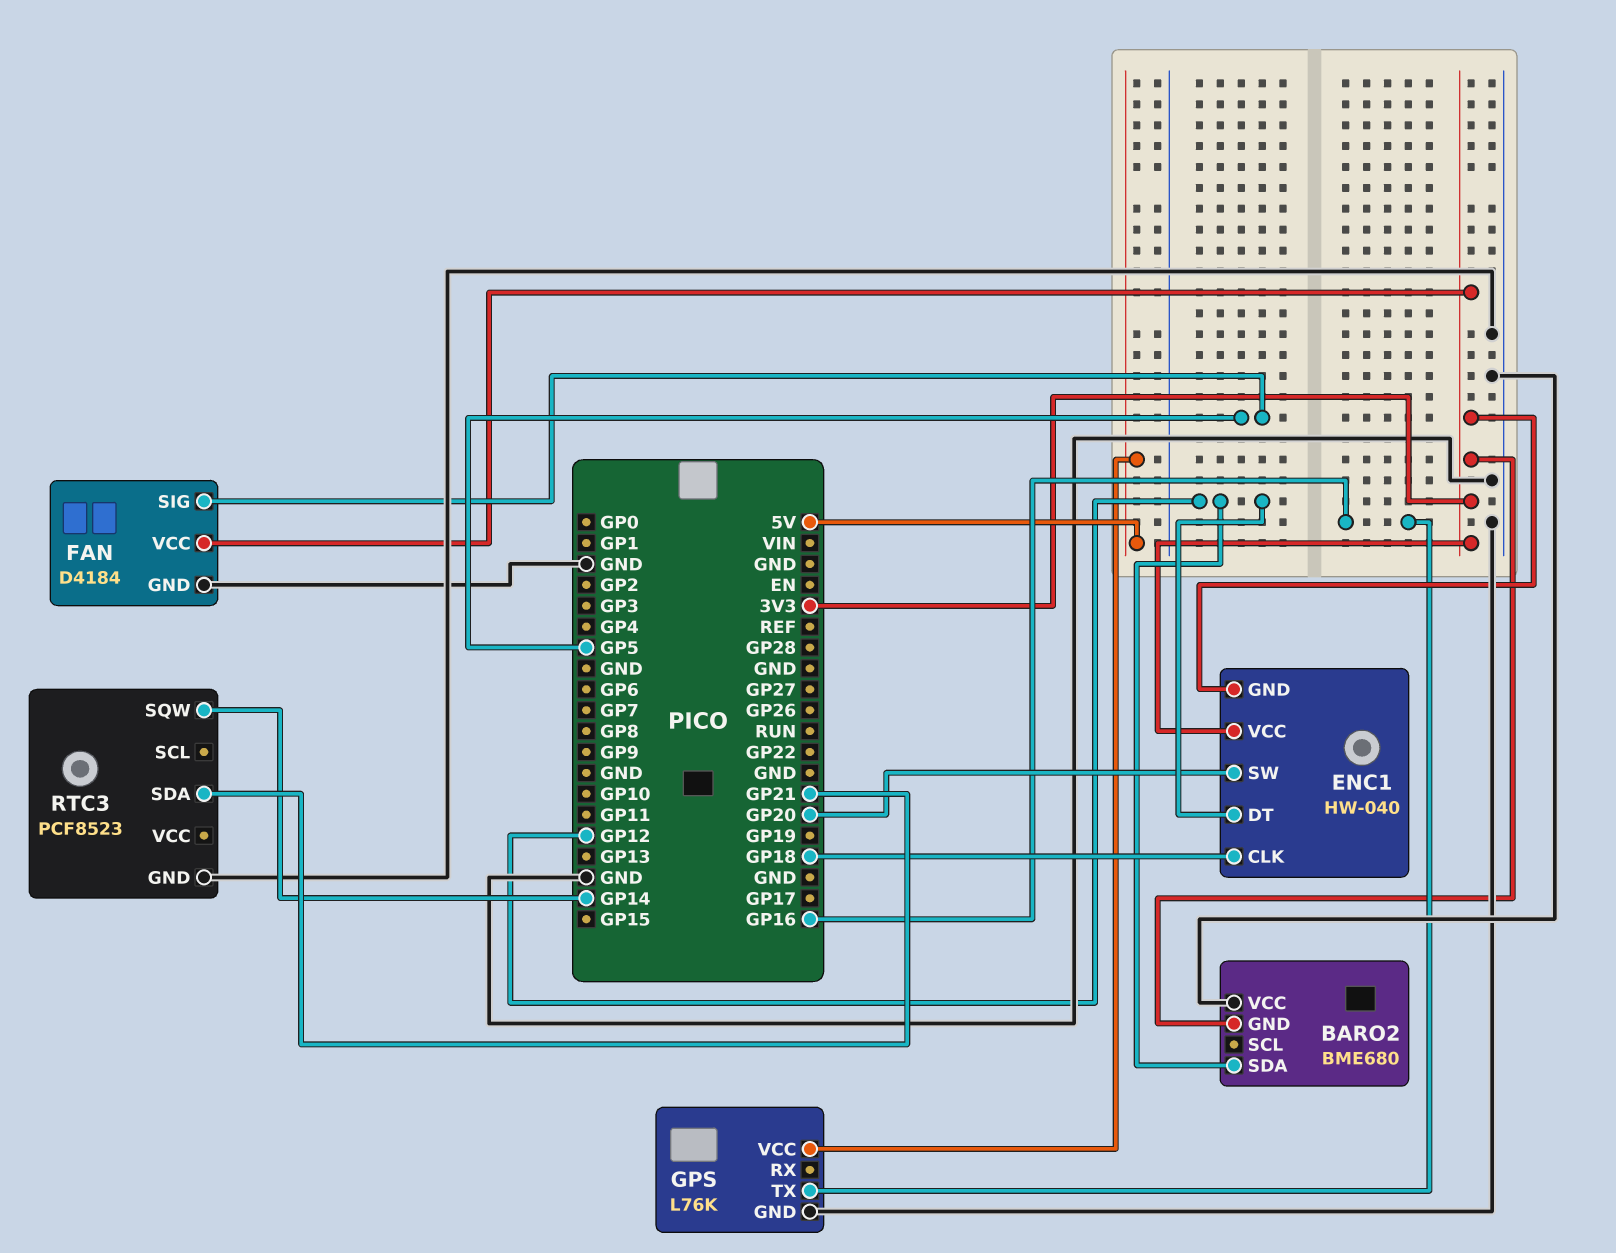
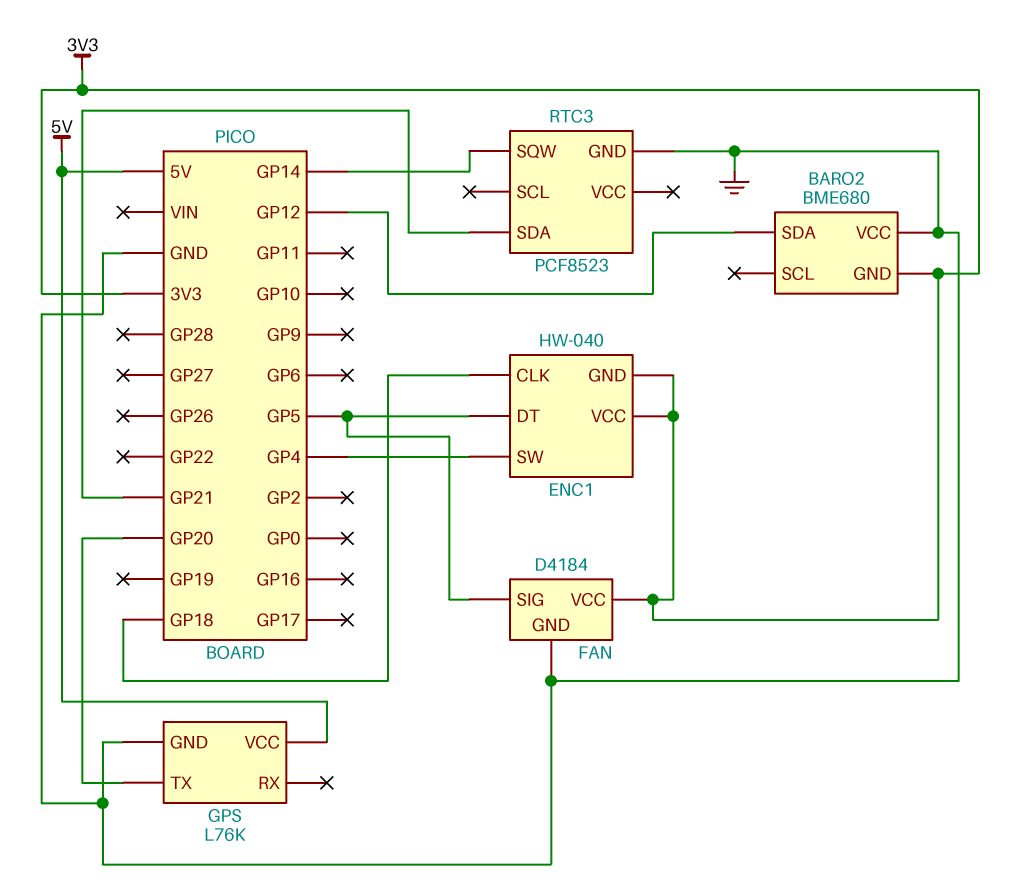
ENC1 pin DT: GP12 -> GP5
ENC1 pin SW: GP20 -> GP4
GPS pin TX: GP16 -> GP20

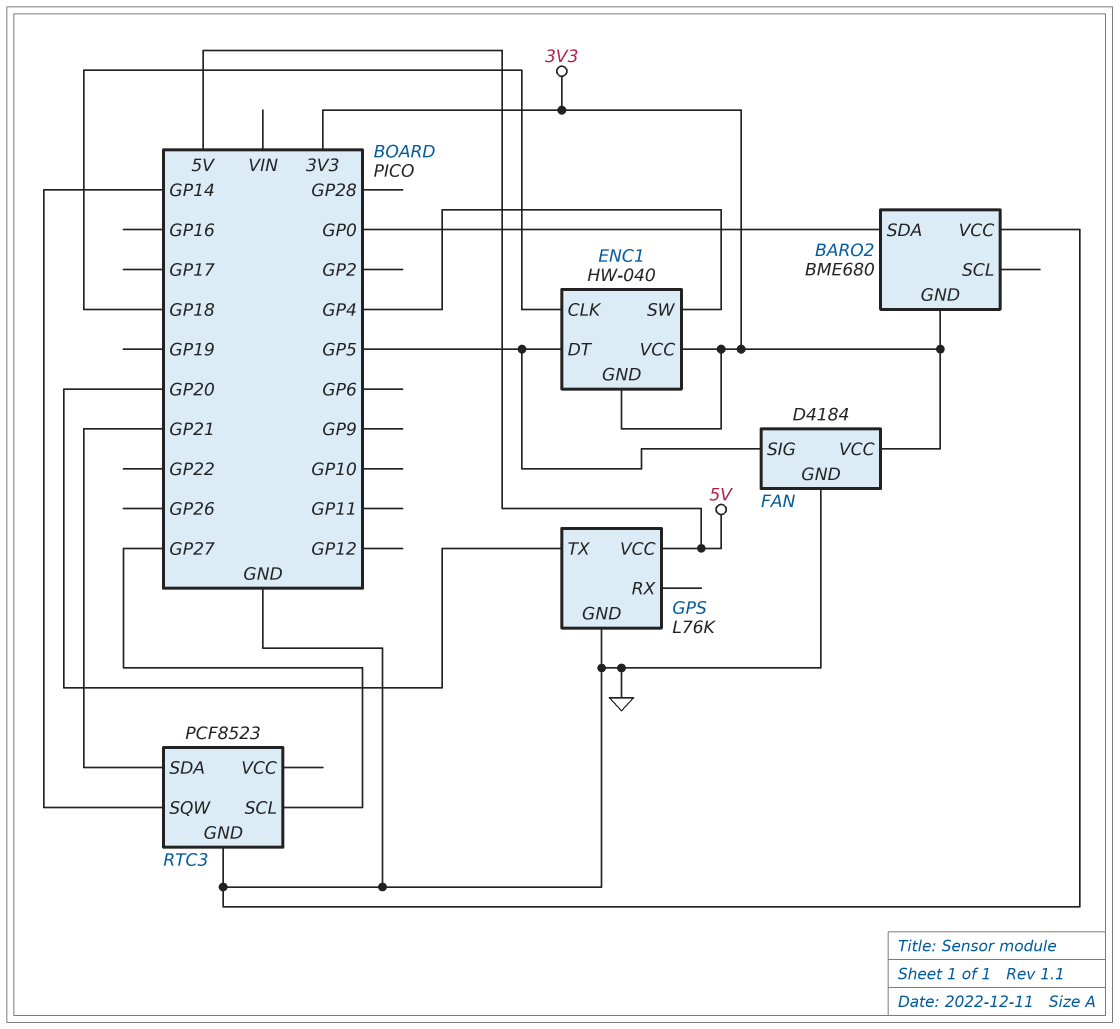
BARO2 pin SDA: GP12 -> GP0
RTC3 pin SCL: none -> GP27

